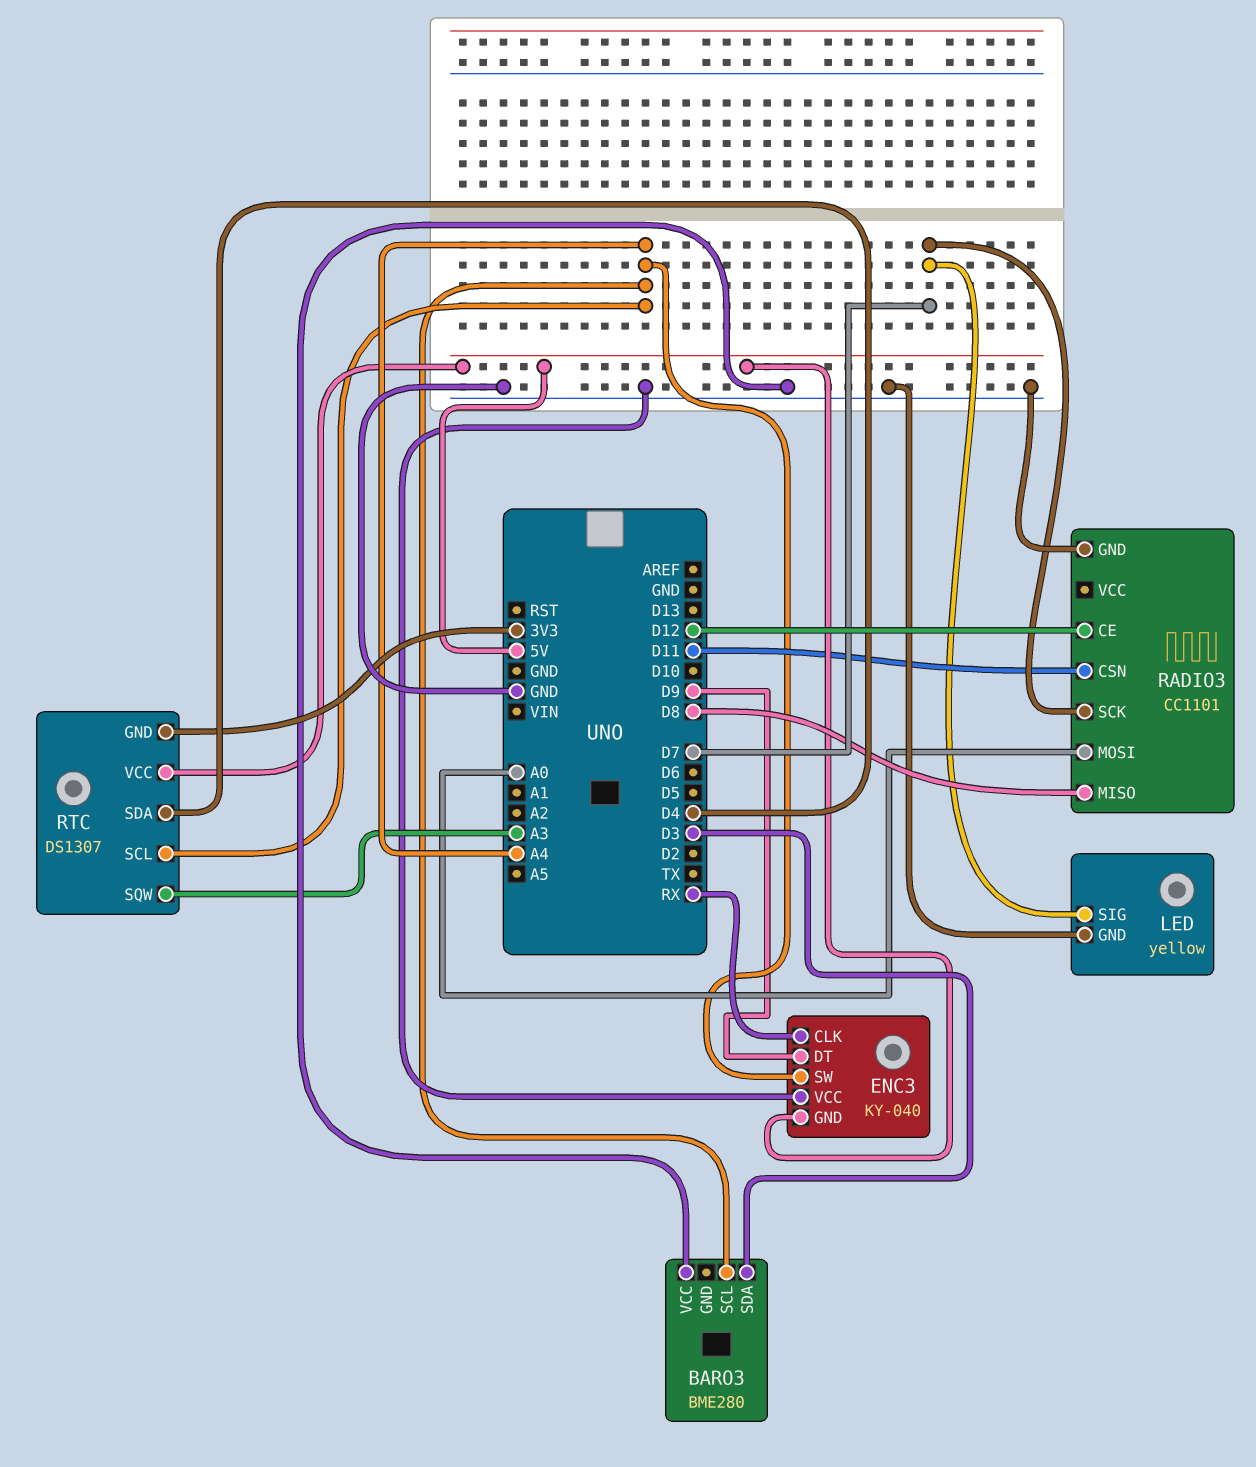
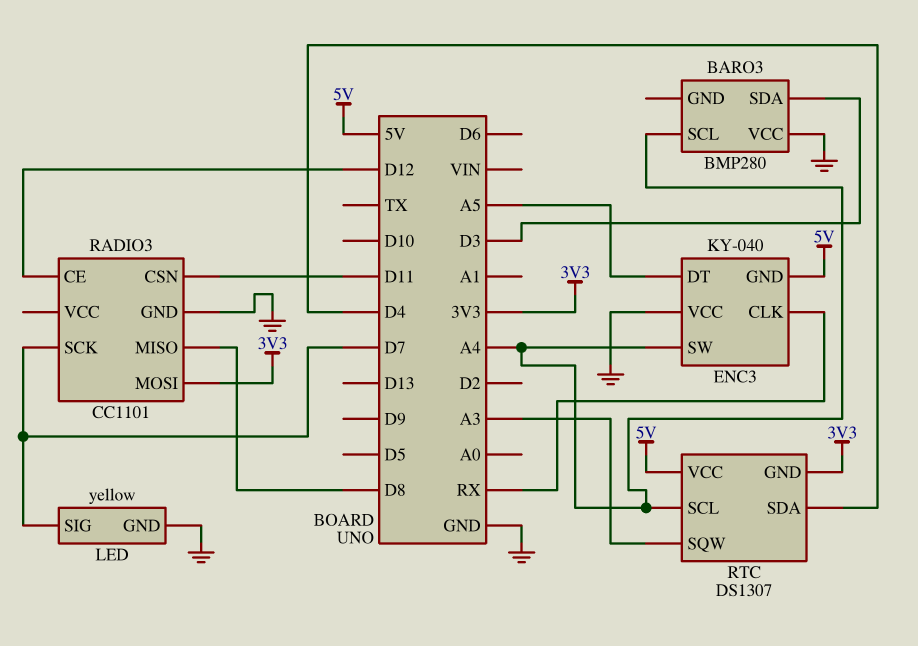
BARO3: BME280 -> BMP280
ENC3 pin DT: D9 -> A5
RADIO3 pin MOSI: A0 -> 3V3

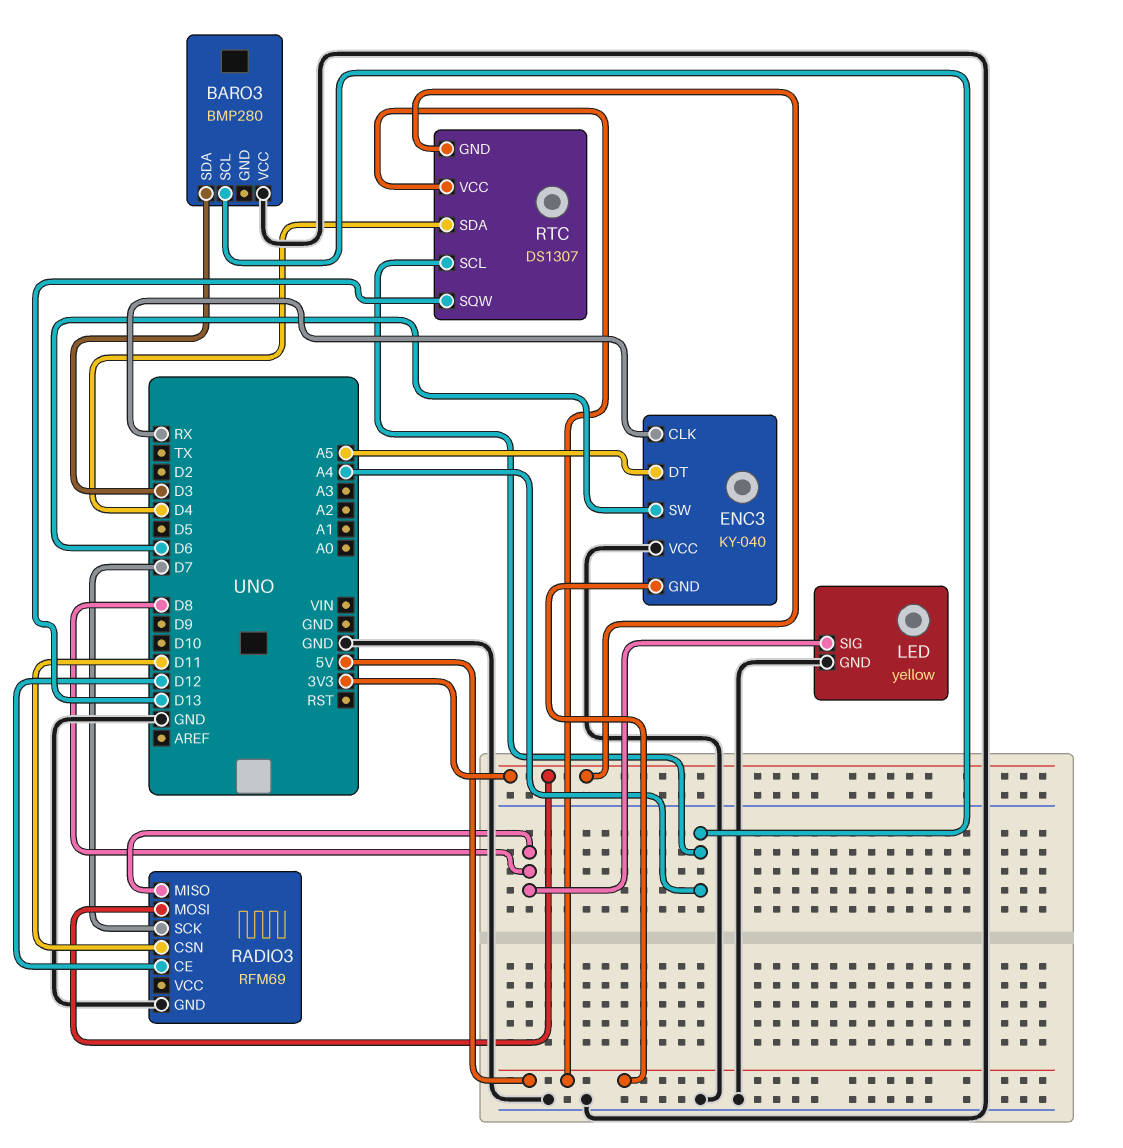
ENC3 pin SW: A4 -> D6
LED pin SIG: D7 -> D8
RADIO3: CC1101 -> RFM69
RTC pin SQW: A3 -> D13

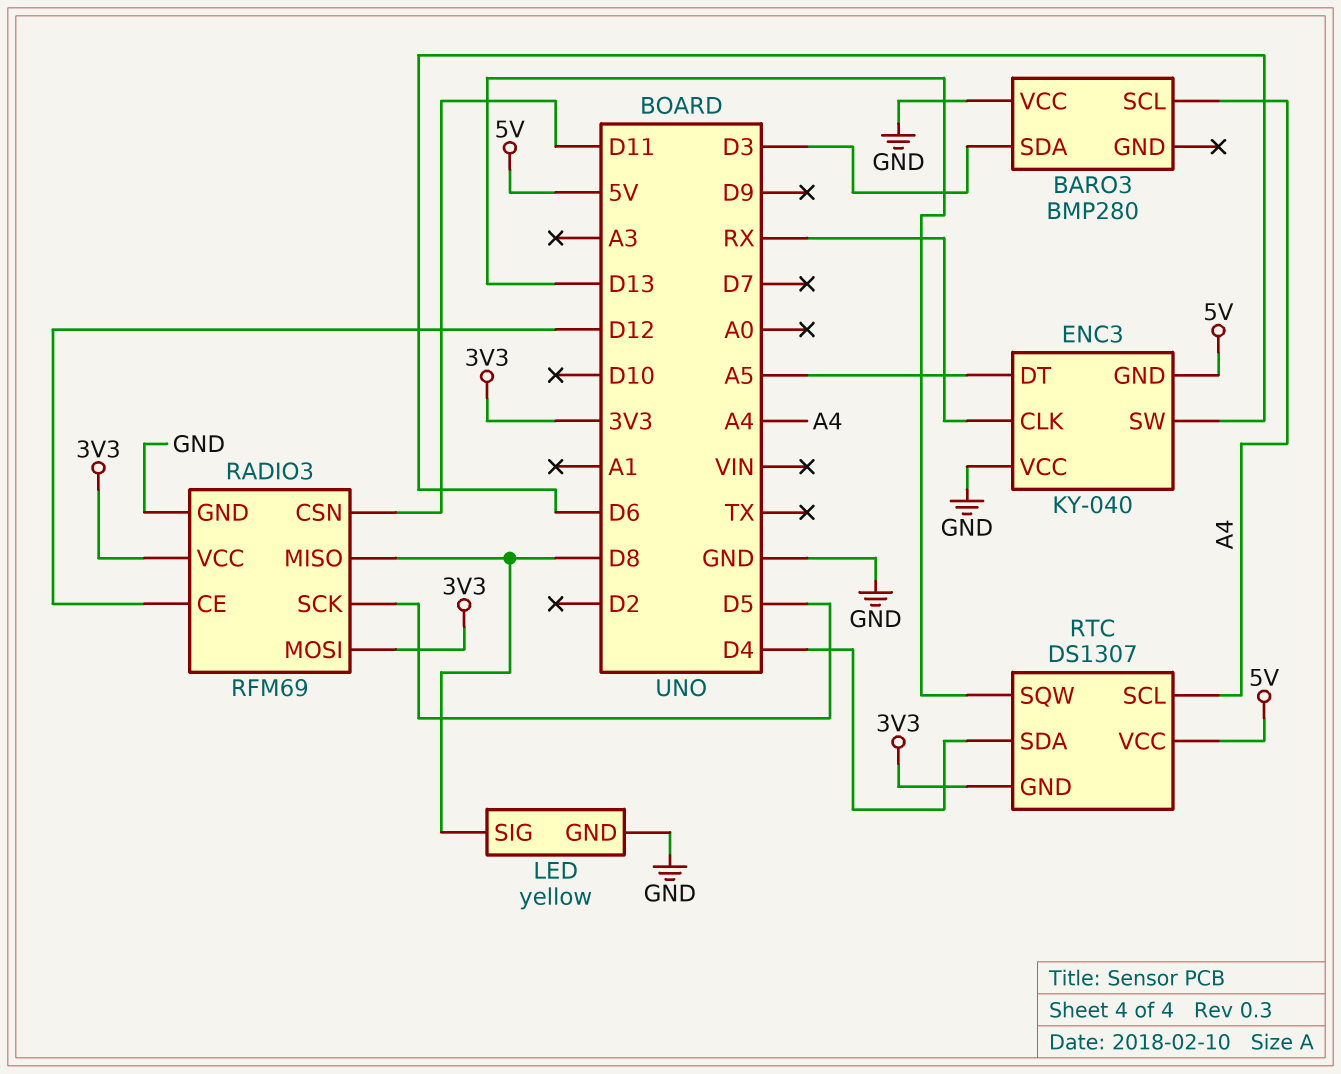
RADIO3 pin SCK: D7 -> D5
RADIO3 pin VCC: none -> 3V3

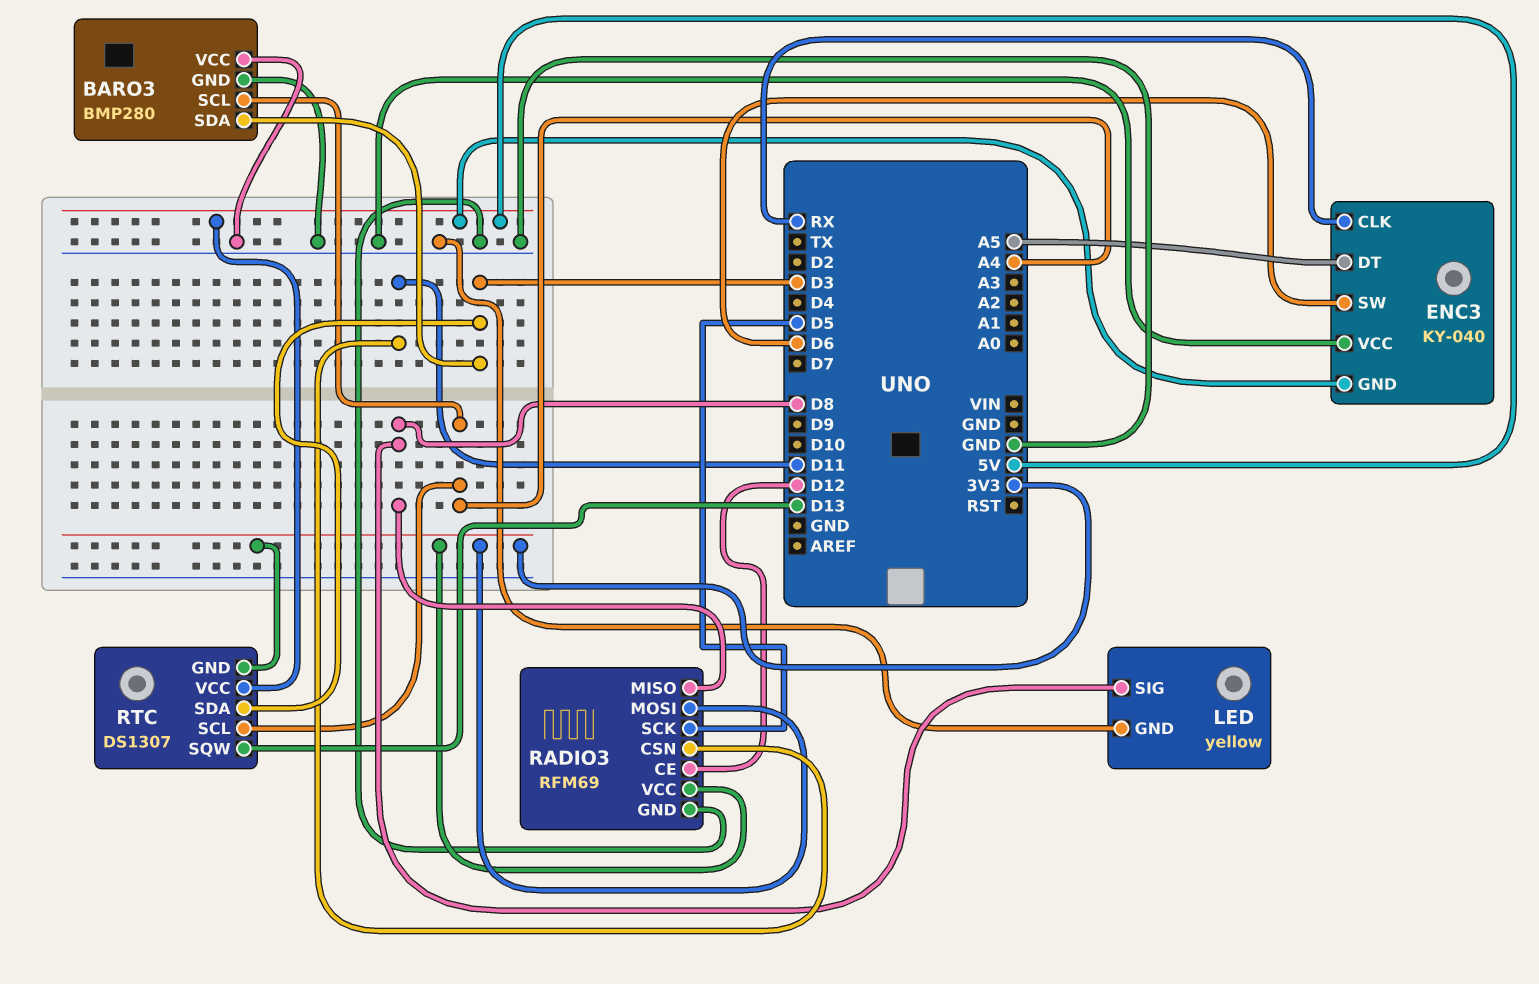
BARO3 pin GND: none -> GND
RTC pin SDA: D4 -> D3

